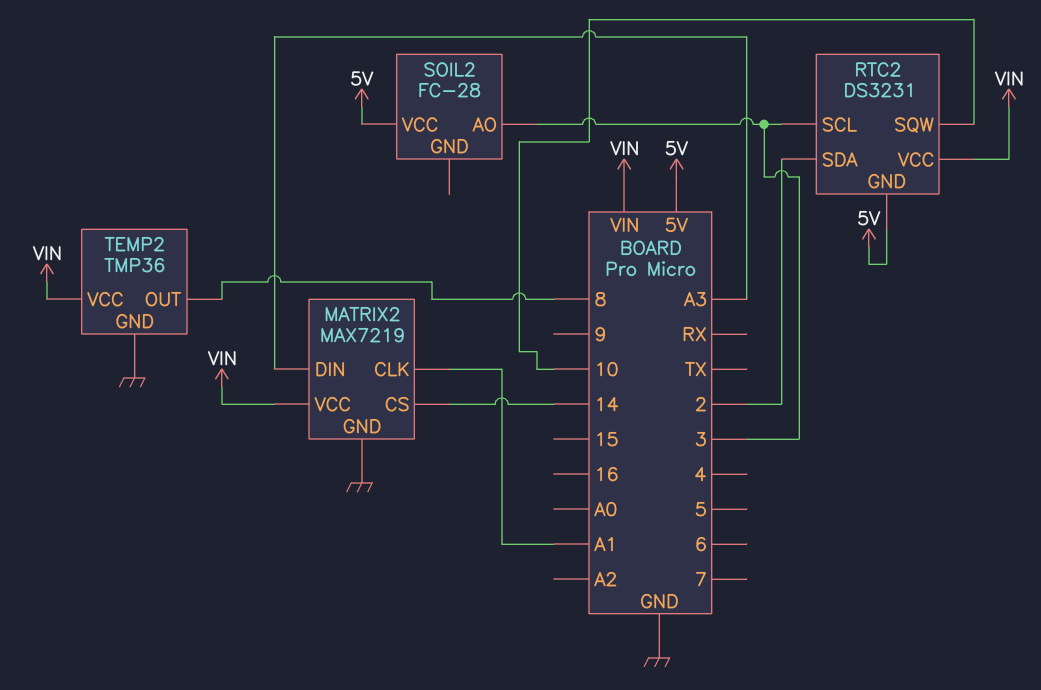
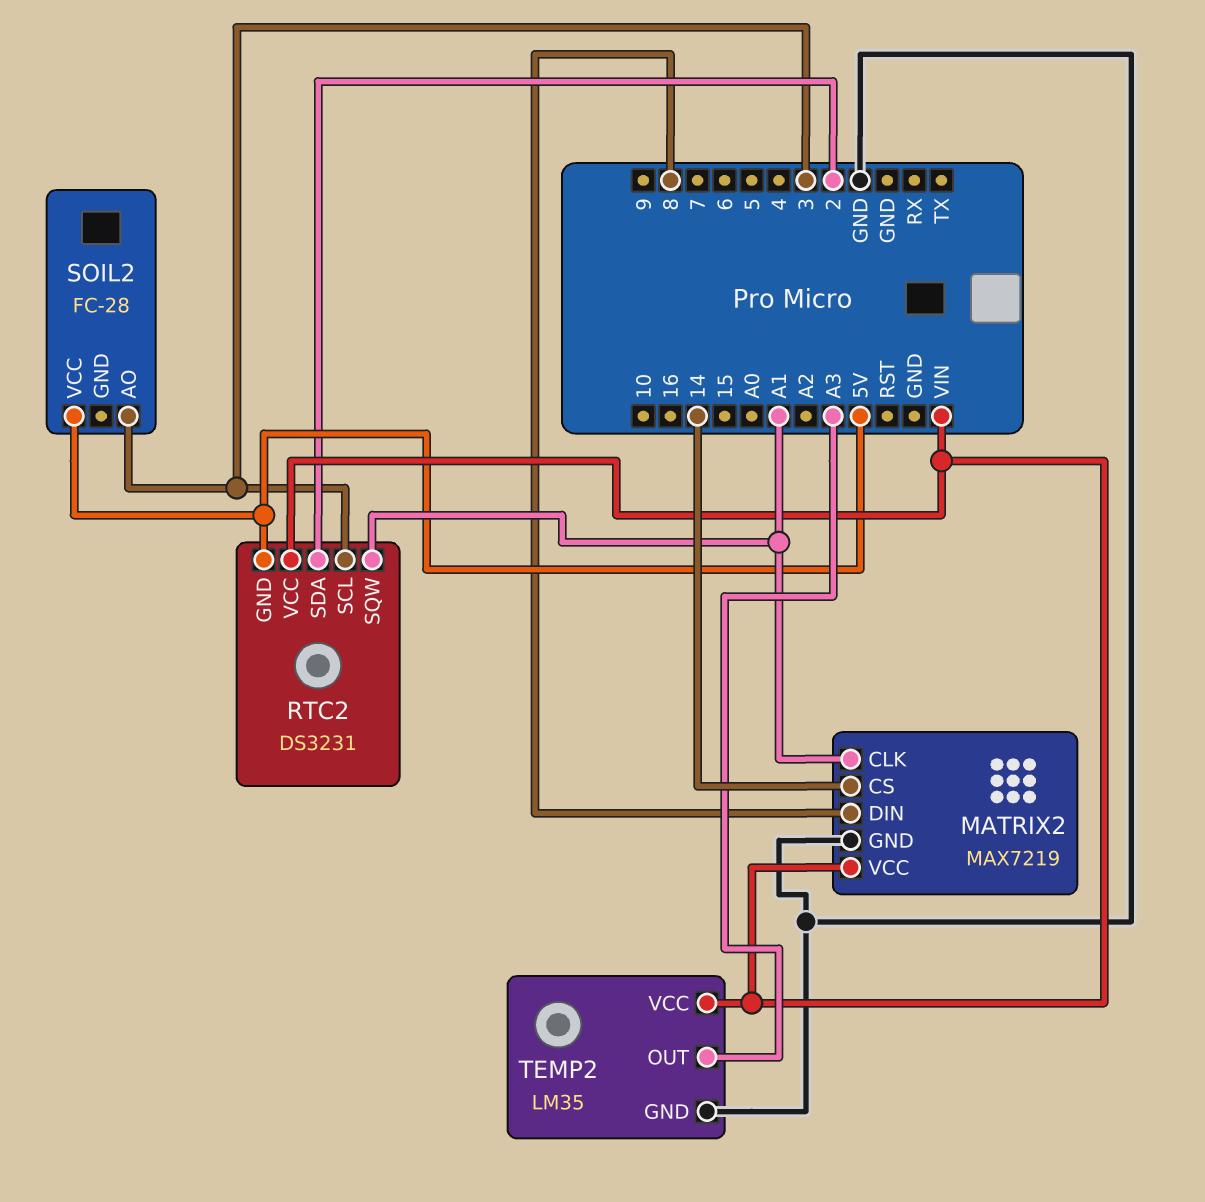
MATRIX2 pin DIN: A3 -> 8
RTC2 pin SQW: 10 -> A1
TEMP2: TMP36 -> LM35
TEMP2 pin OUT: 8 -> A3

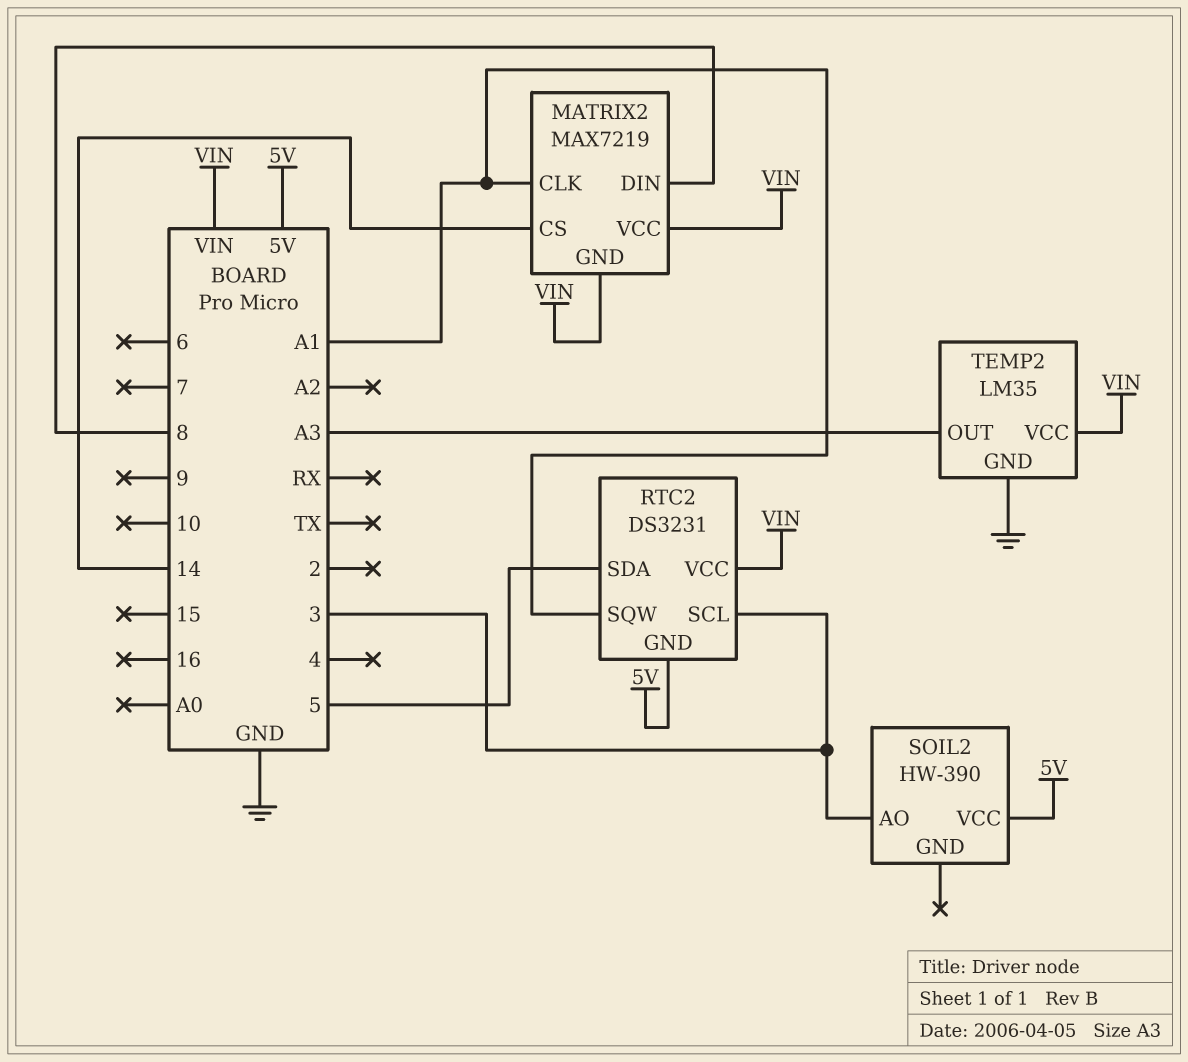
MATRIX2 pin GND: GND -> VIN
RTC2 pin SDA: 2 -> 5
SOIL2: FC-28 -> HW-390

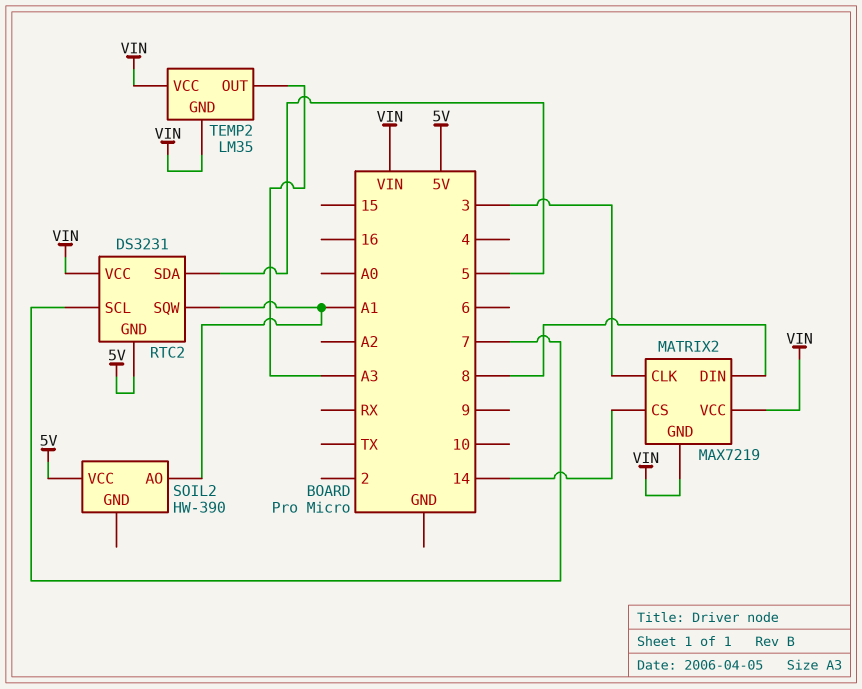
MATRIX2 pin CLK: A1 -> 3
RTC2 pin SCL: 3 -> 7
SOIL2 pin AO: 3 -> A1
TEMP2 pin GND: GND -> VIN

